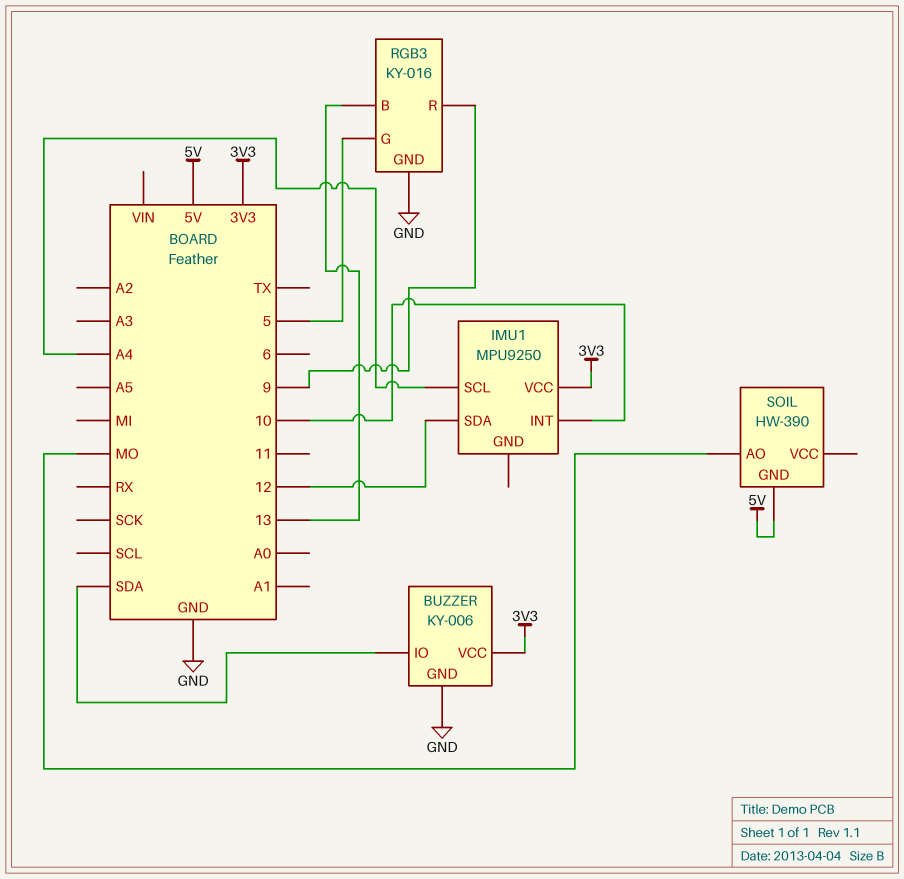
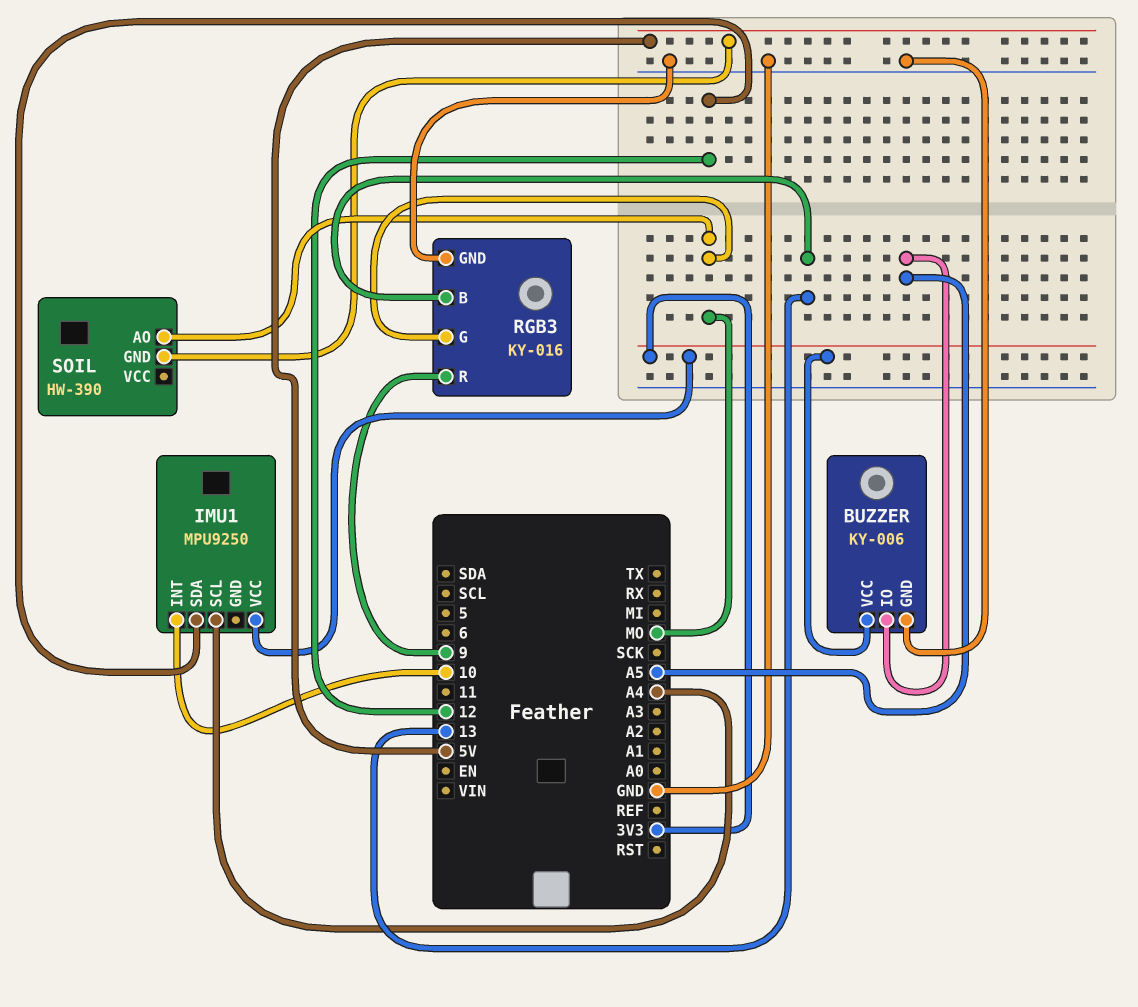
BUZZER pin IO: SDA -> A5
RGB3 pin G: 5 -> MO

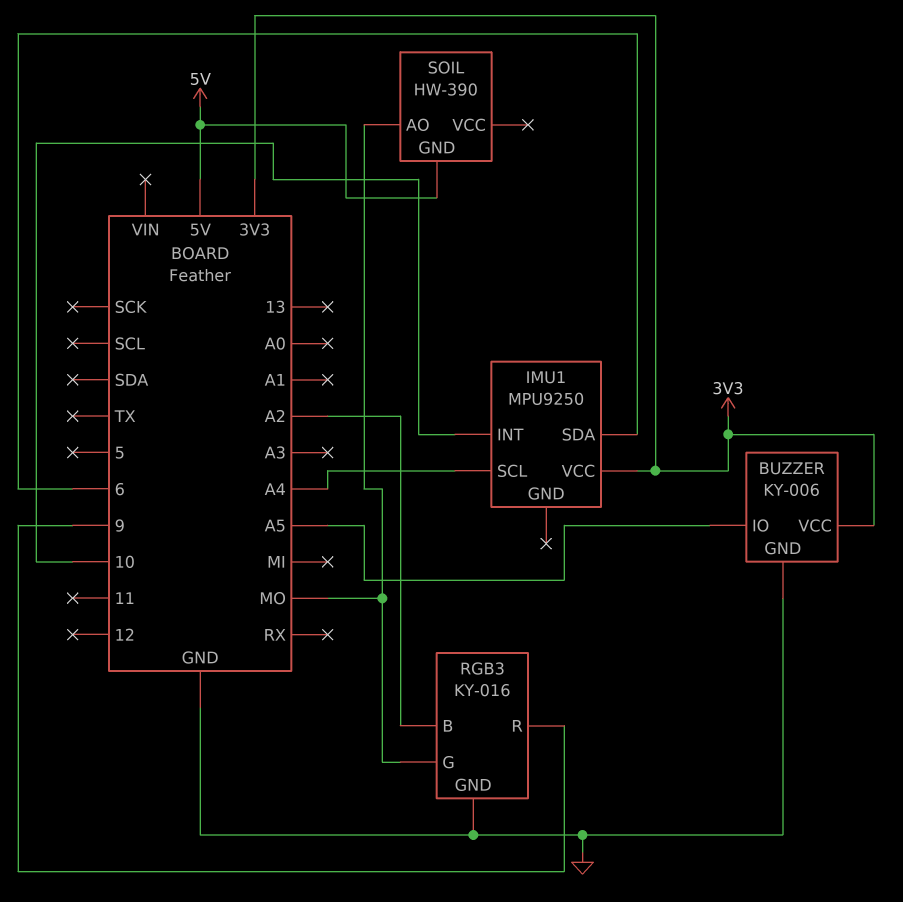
IMU1 pin SDA: 12 -> 6
RGB3 pin B: 13 -> A2

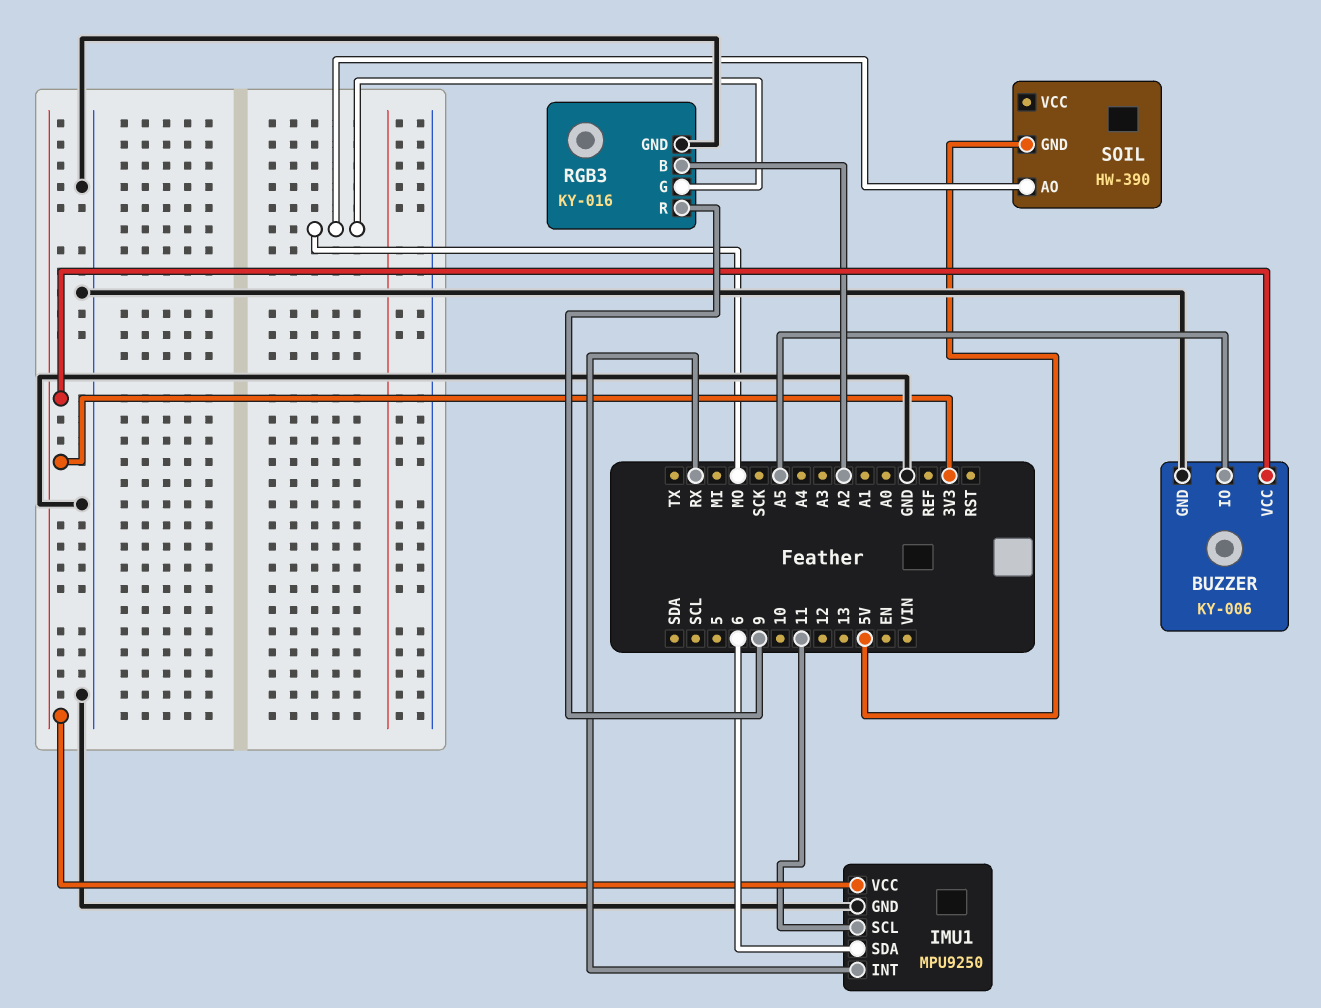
IMU1 pin GND: none -> GND
IMU1 pin INT: 10 -> RX
IMU1 pin SCL: A4 -> 11

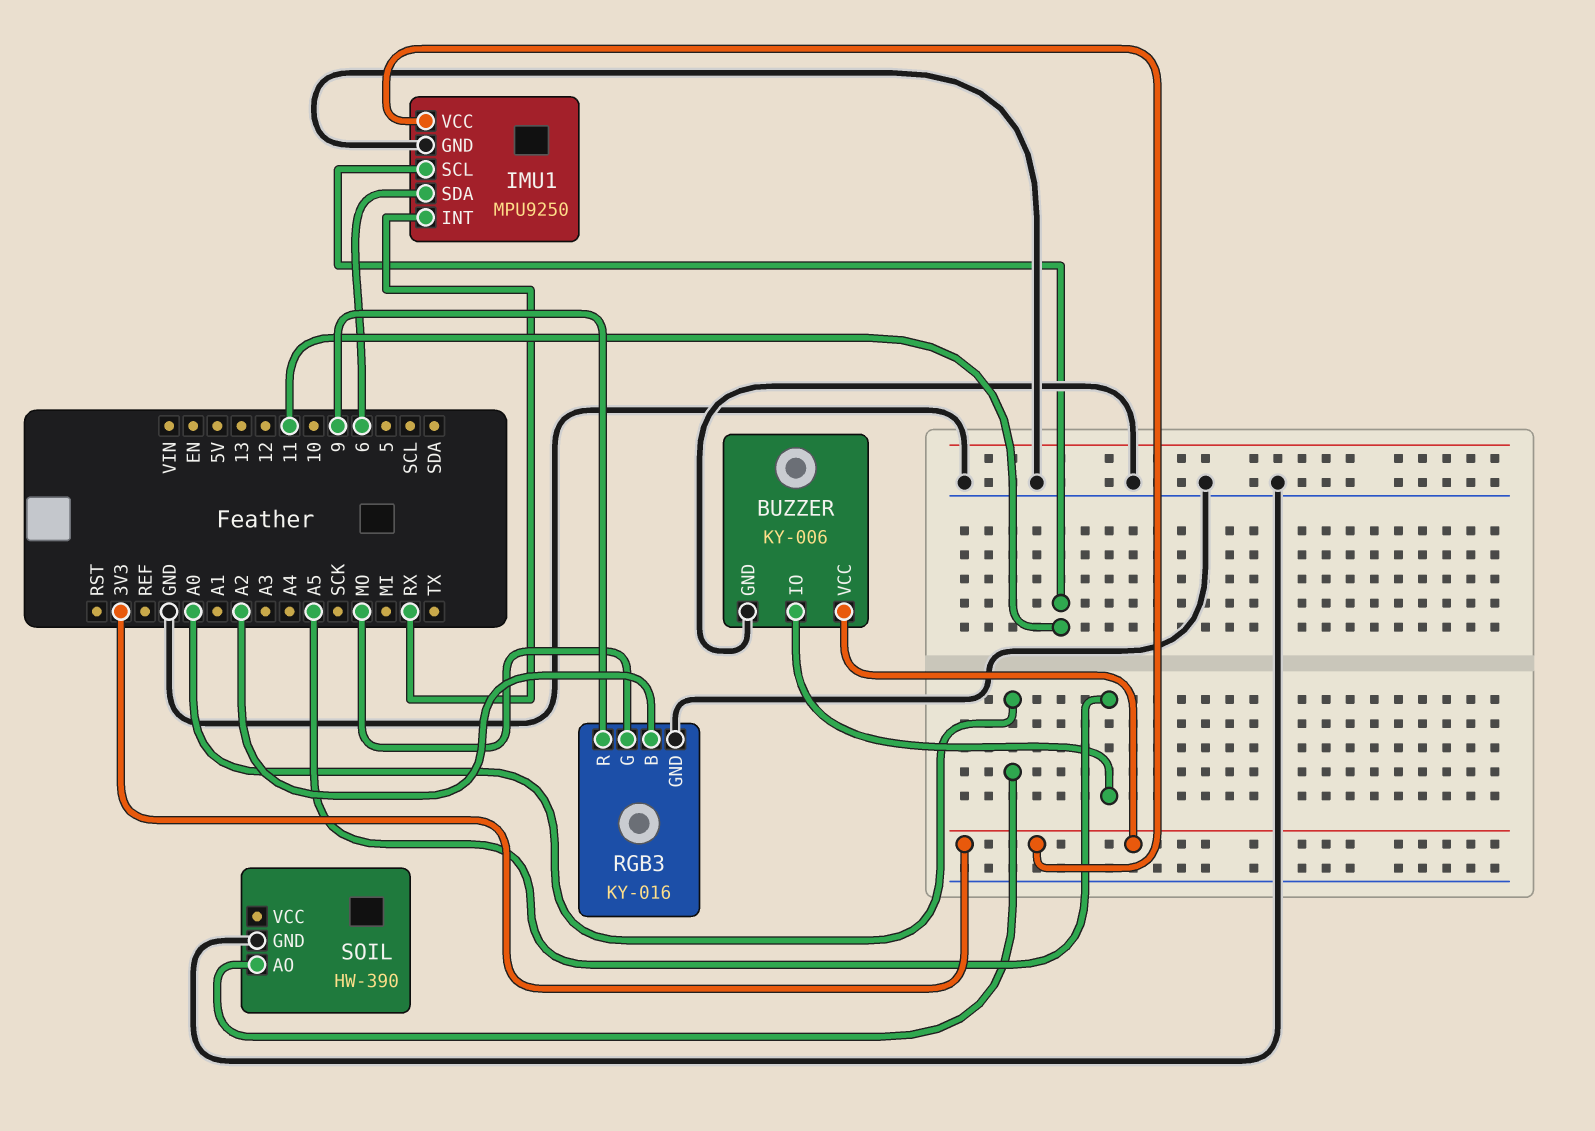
SOIL pin AO: MO -> A0
SOIL pin GND: 5V -> GND

